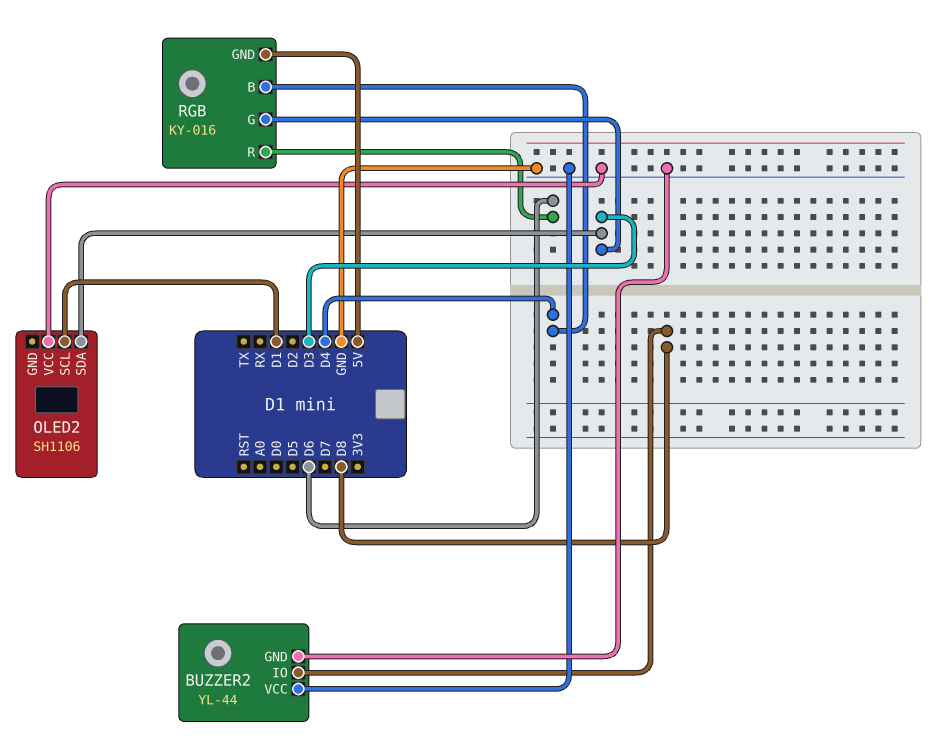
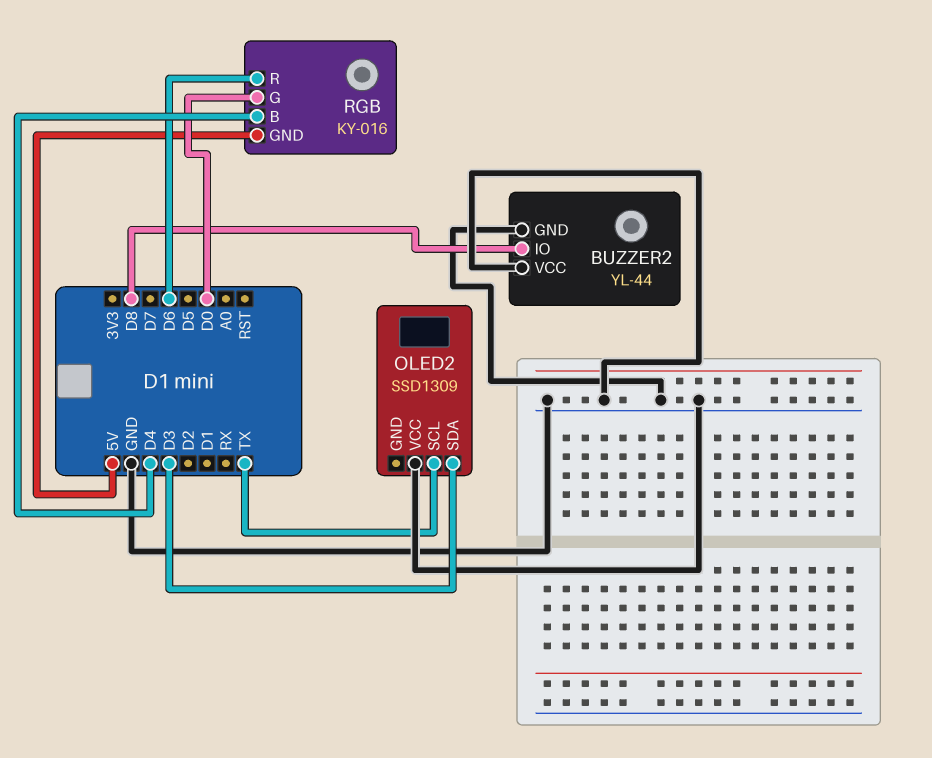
OLED2: SH1106 -> SSD1309
OLED2 pin SCL: D1 -> TX
RGB pin G: D3 -> D0

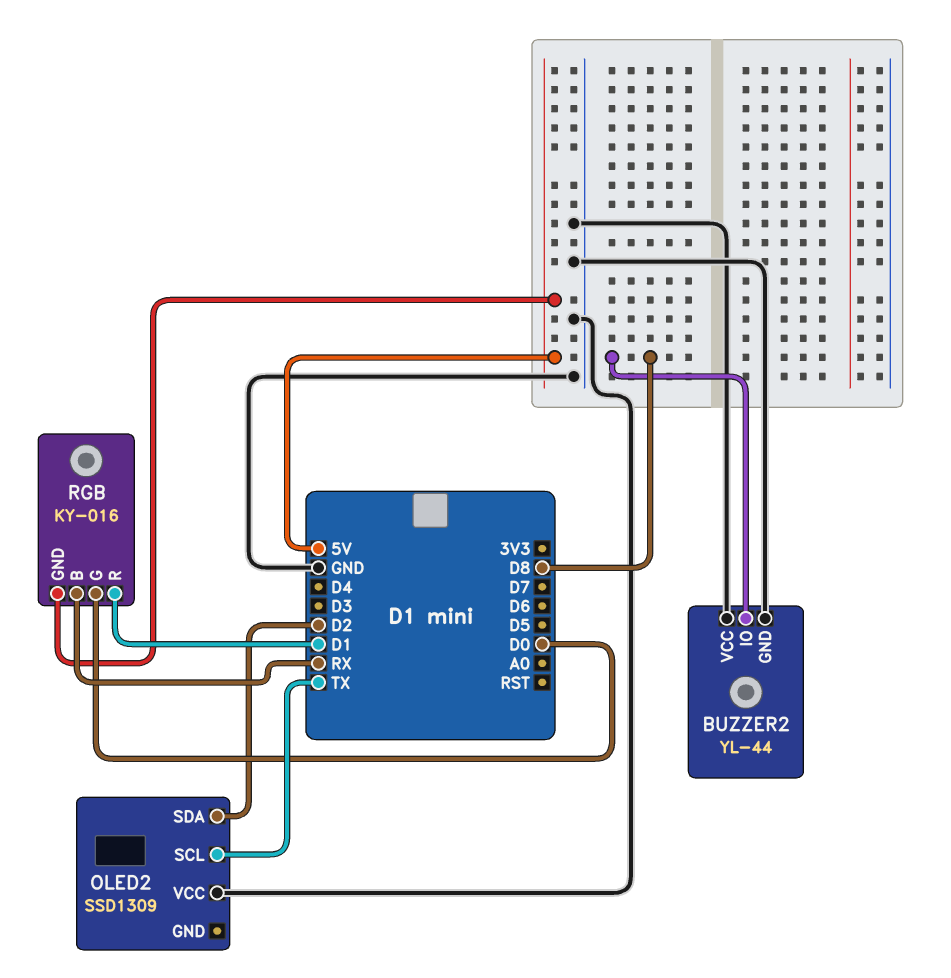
OLED2 pin SDA: D3 -> D2
RGB pin B: D4 -> RX
RGB pin R: D6 -> D1

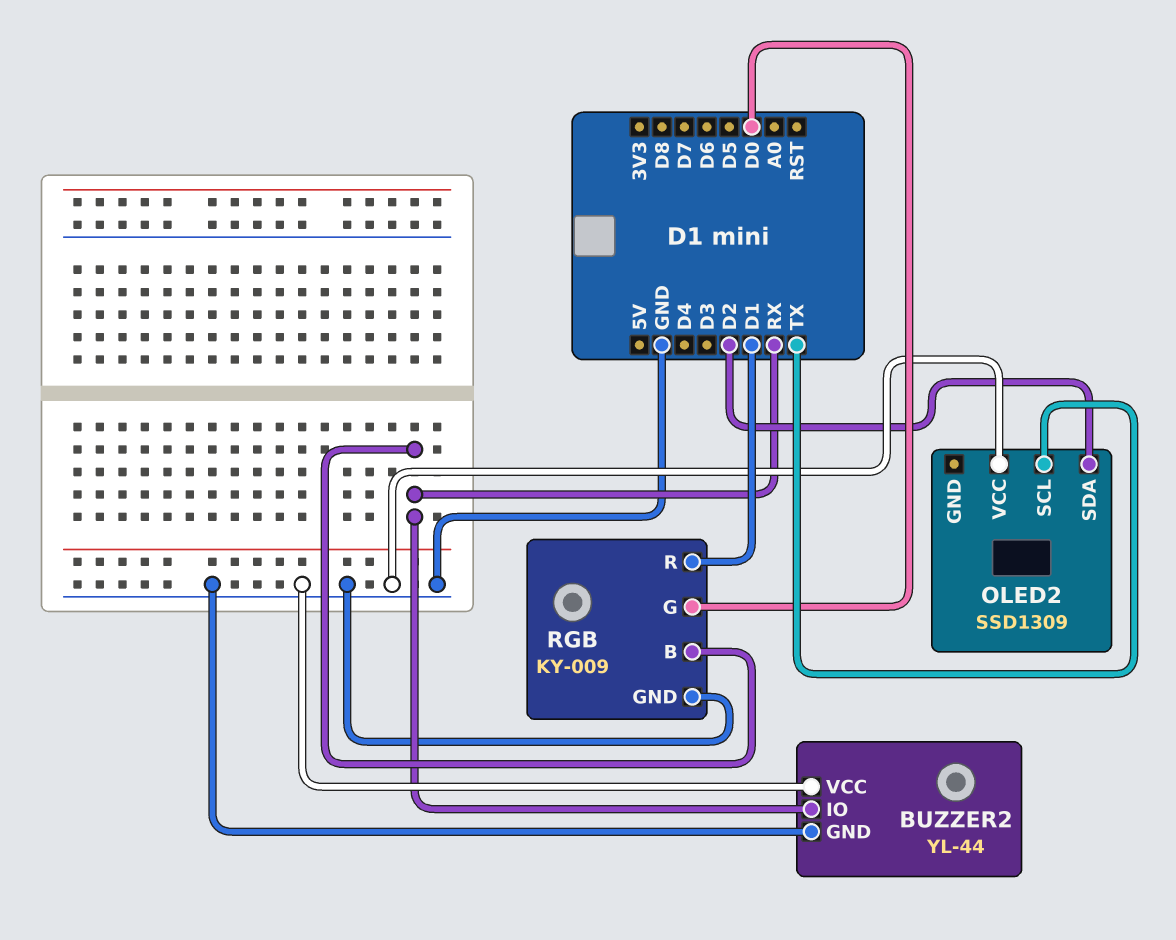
BUZZER2 pin IO: D8 -> RX
RGB: KY-016 -> KY-009
RGB pin GND: 5V -> GND

